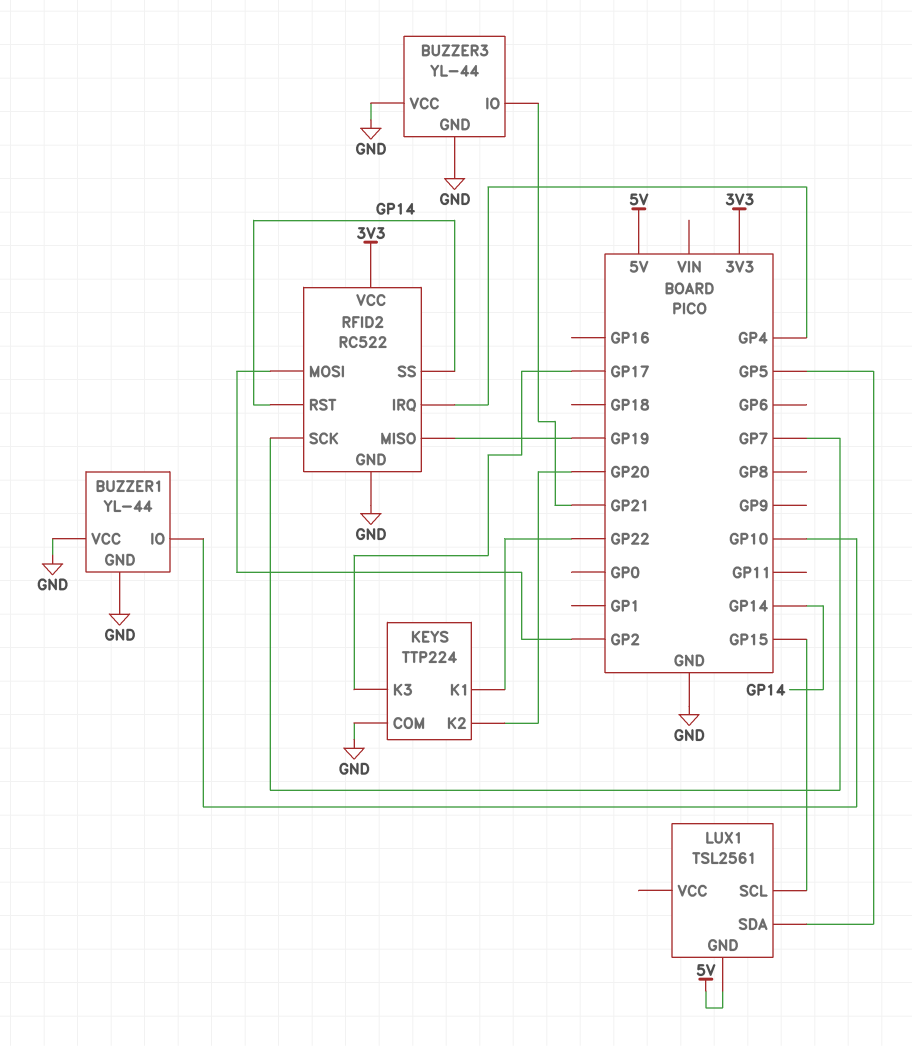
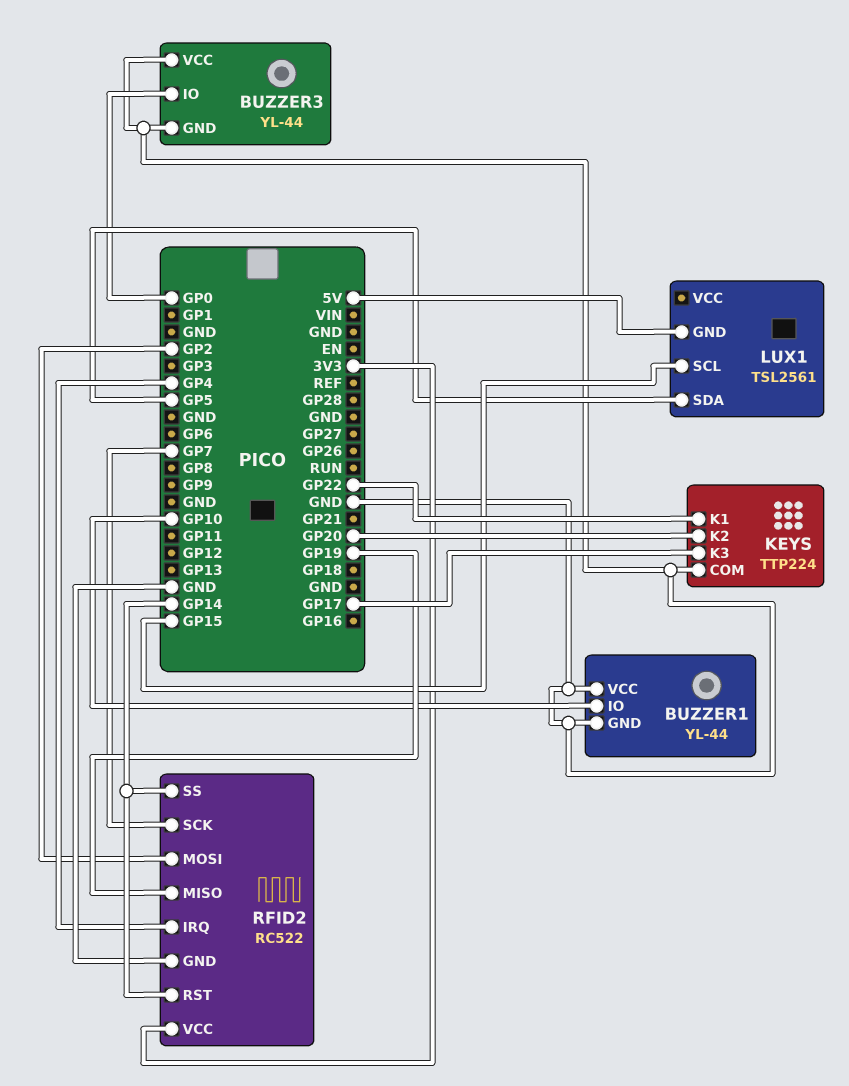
BUZZER3 pin IO: GP21 -> GP0

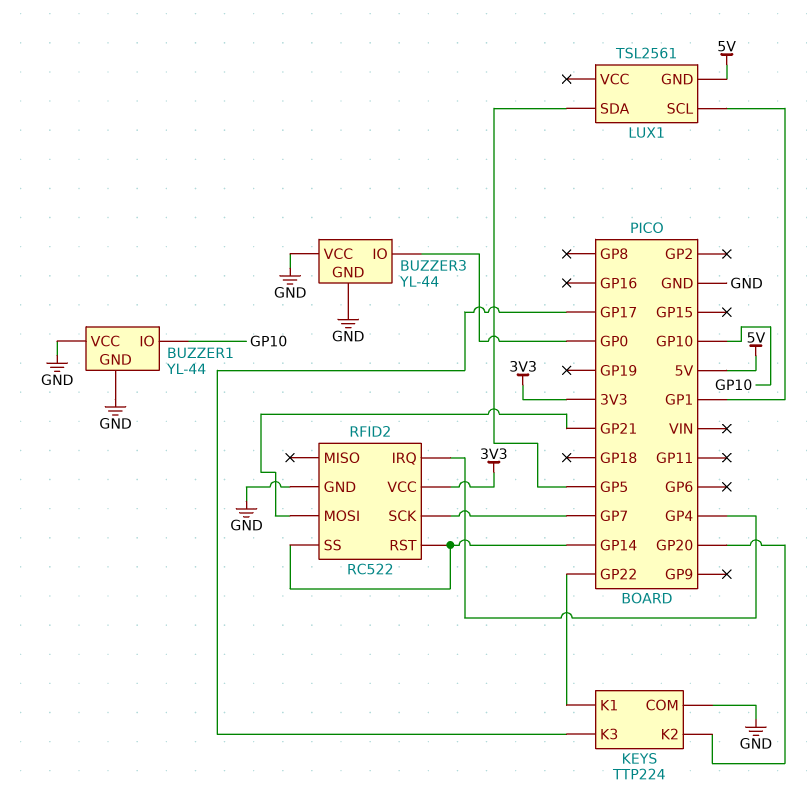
LUX1 pin SCL: GP15 -> GP1
RFID2 pin MISO: GP19 -> none
RFID2 pin MOSI: GP2 -> GP21

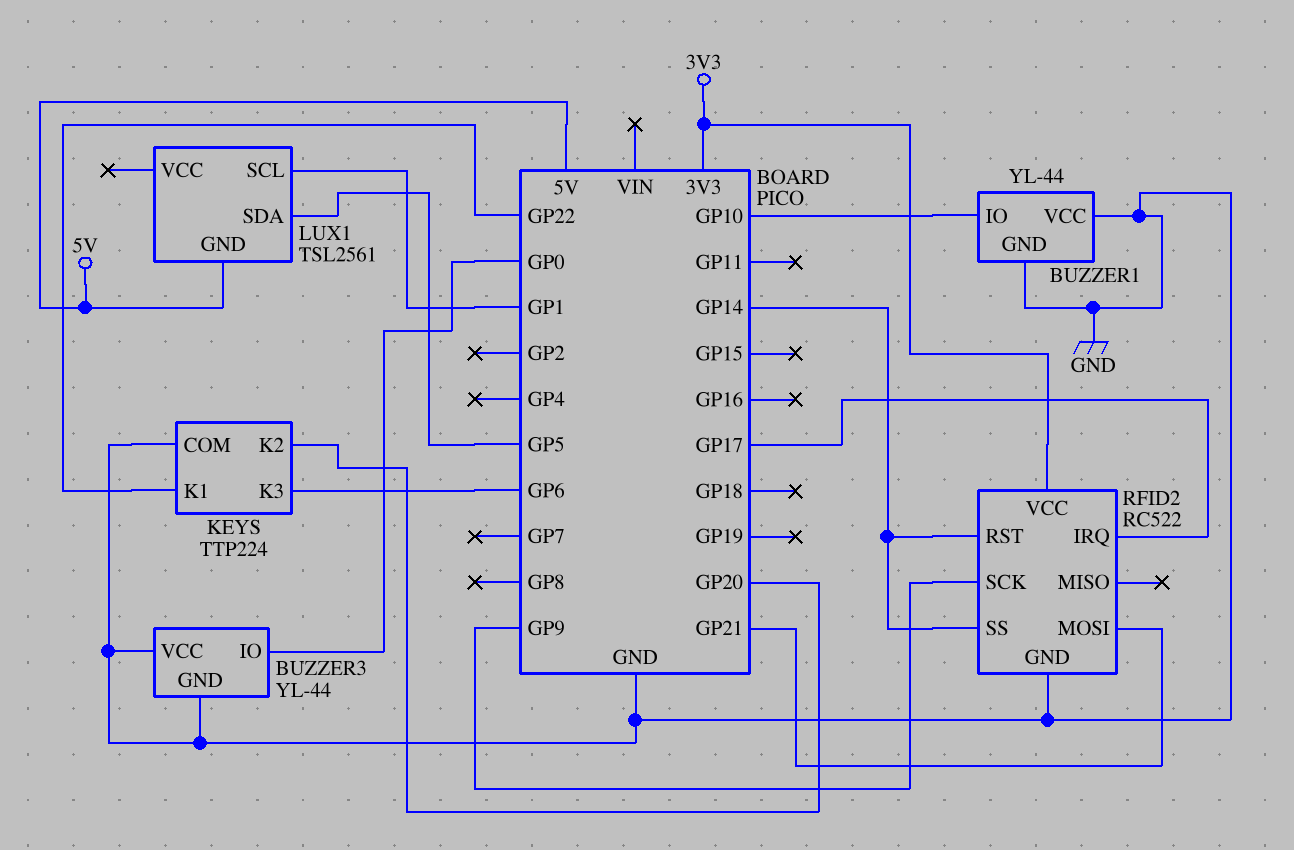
KEYS pin K3: GP17 -> GP6
RFID2 pin IRQ: GP4 -> GP17
RFID2 pin SCK: GP7 -> GP9

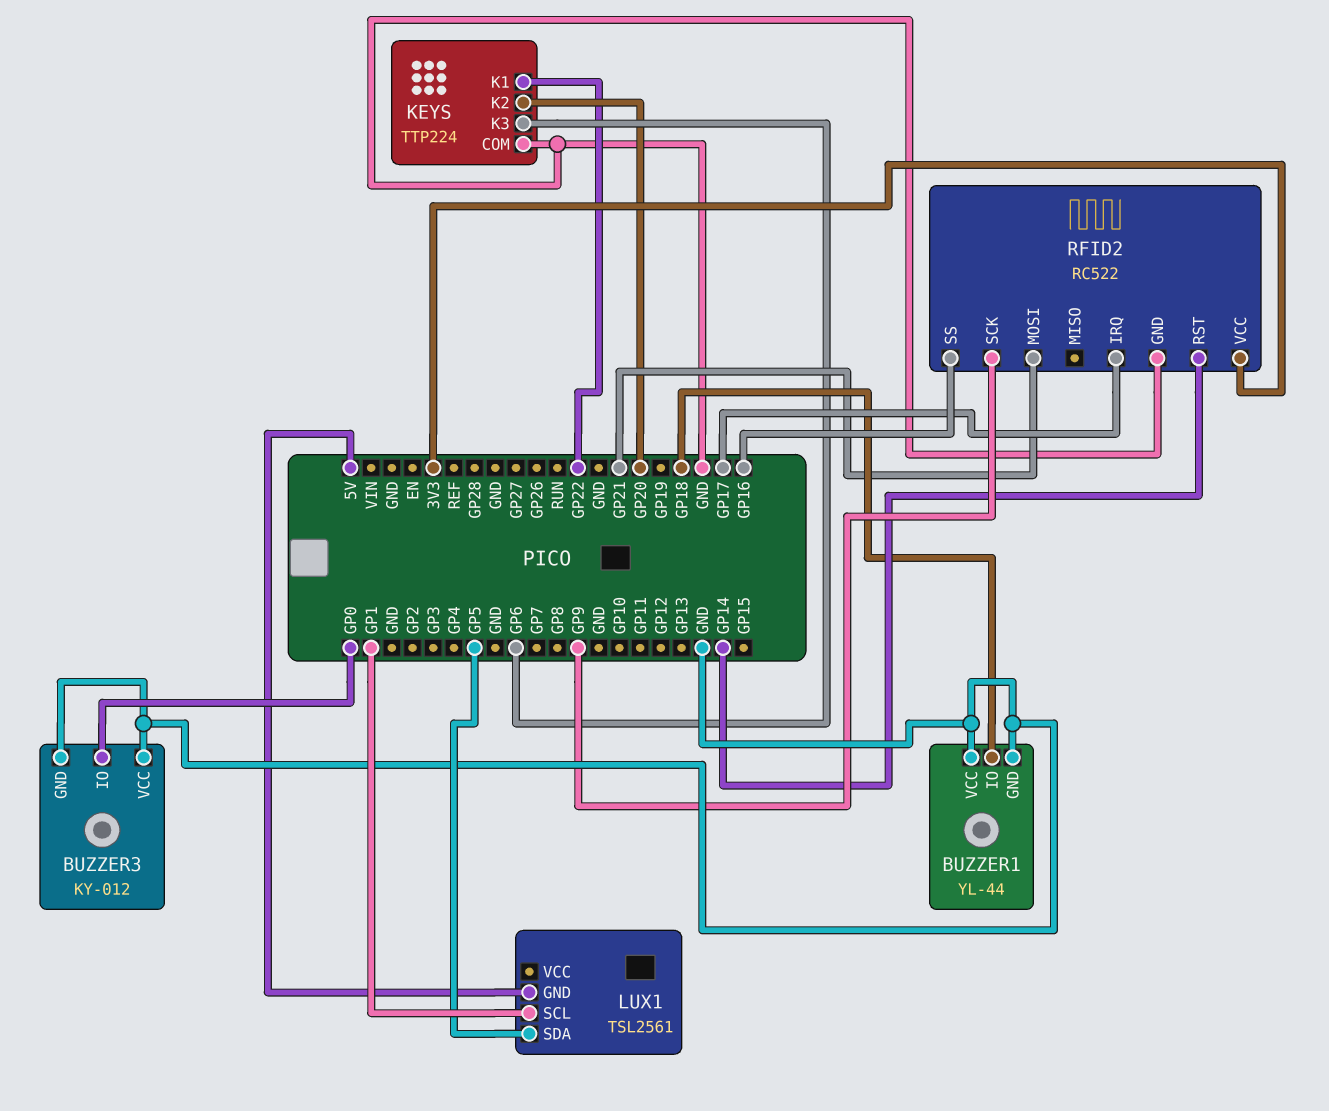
BUZZER1 pin IO: GP10 -> GP18
BUZZER3: YL-44 -> KY-012
RFID2 pin SS: GP14 -> GP16

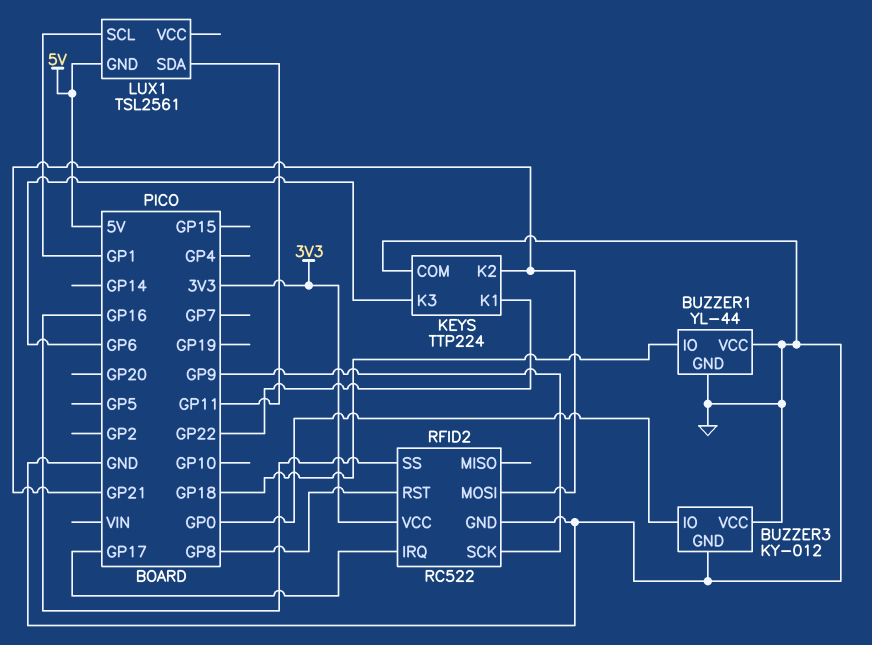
KEYS pin K2: GP20 -> GP21
LUX1 pin SDA: GP5 -> GP11
RFID2 pin RST: GP14 -> GP8

